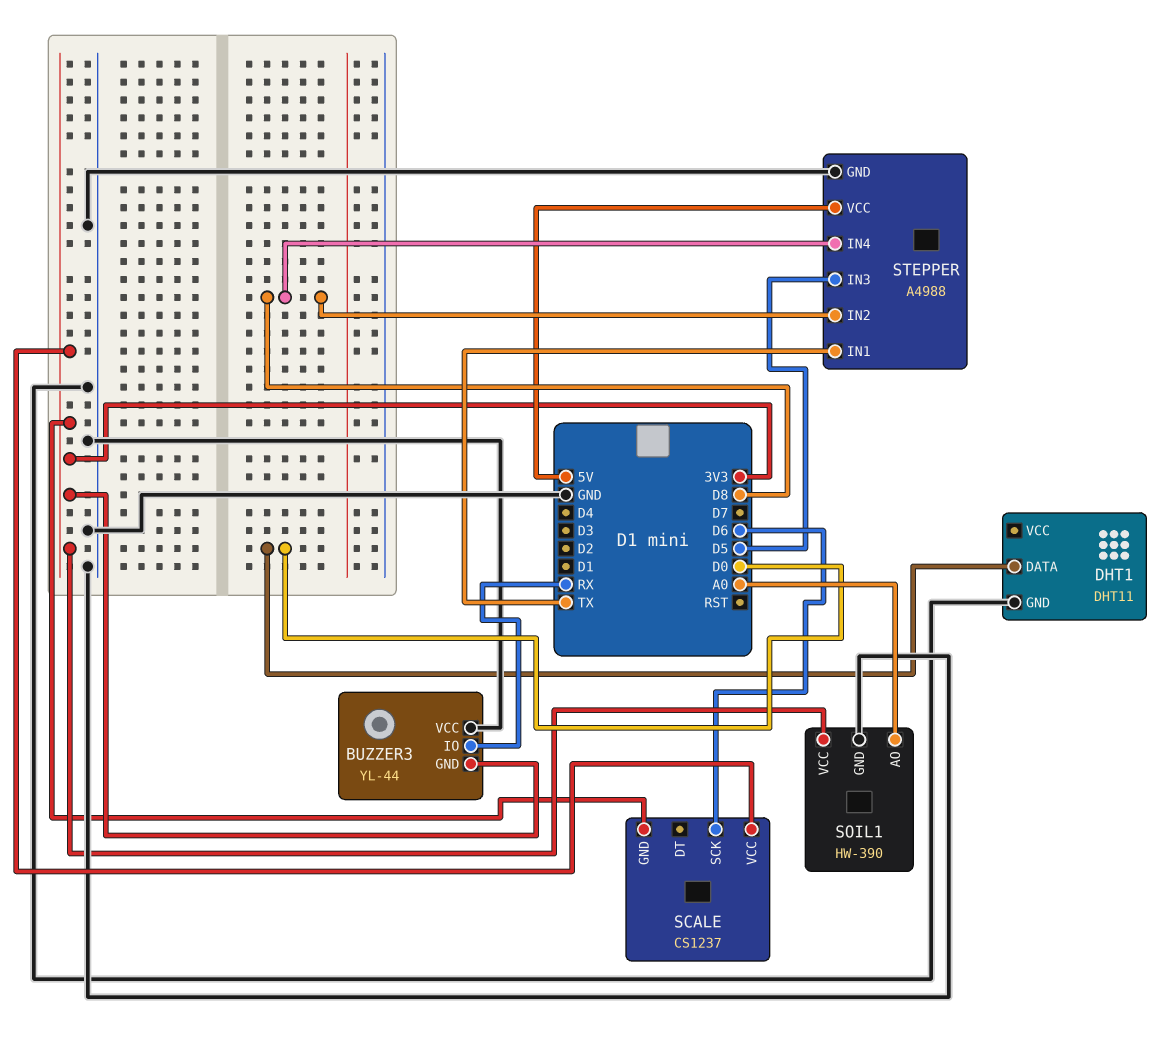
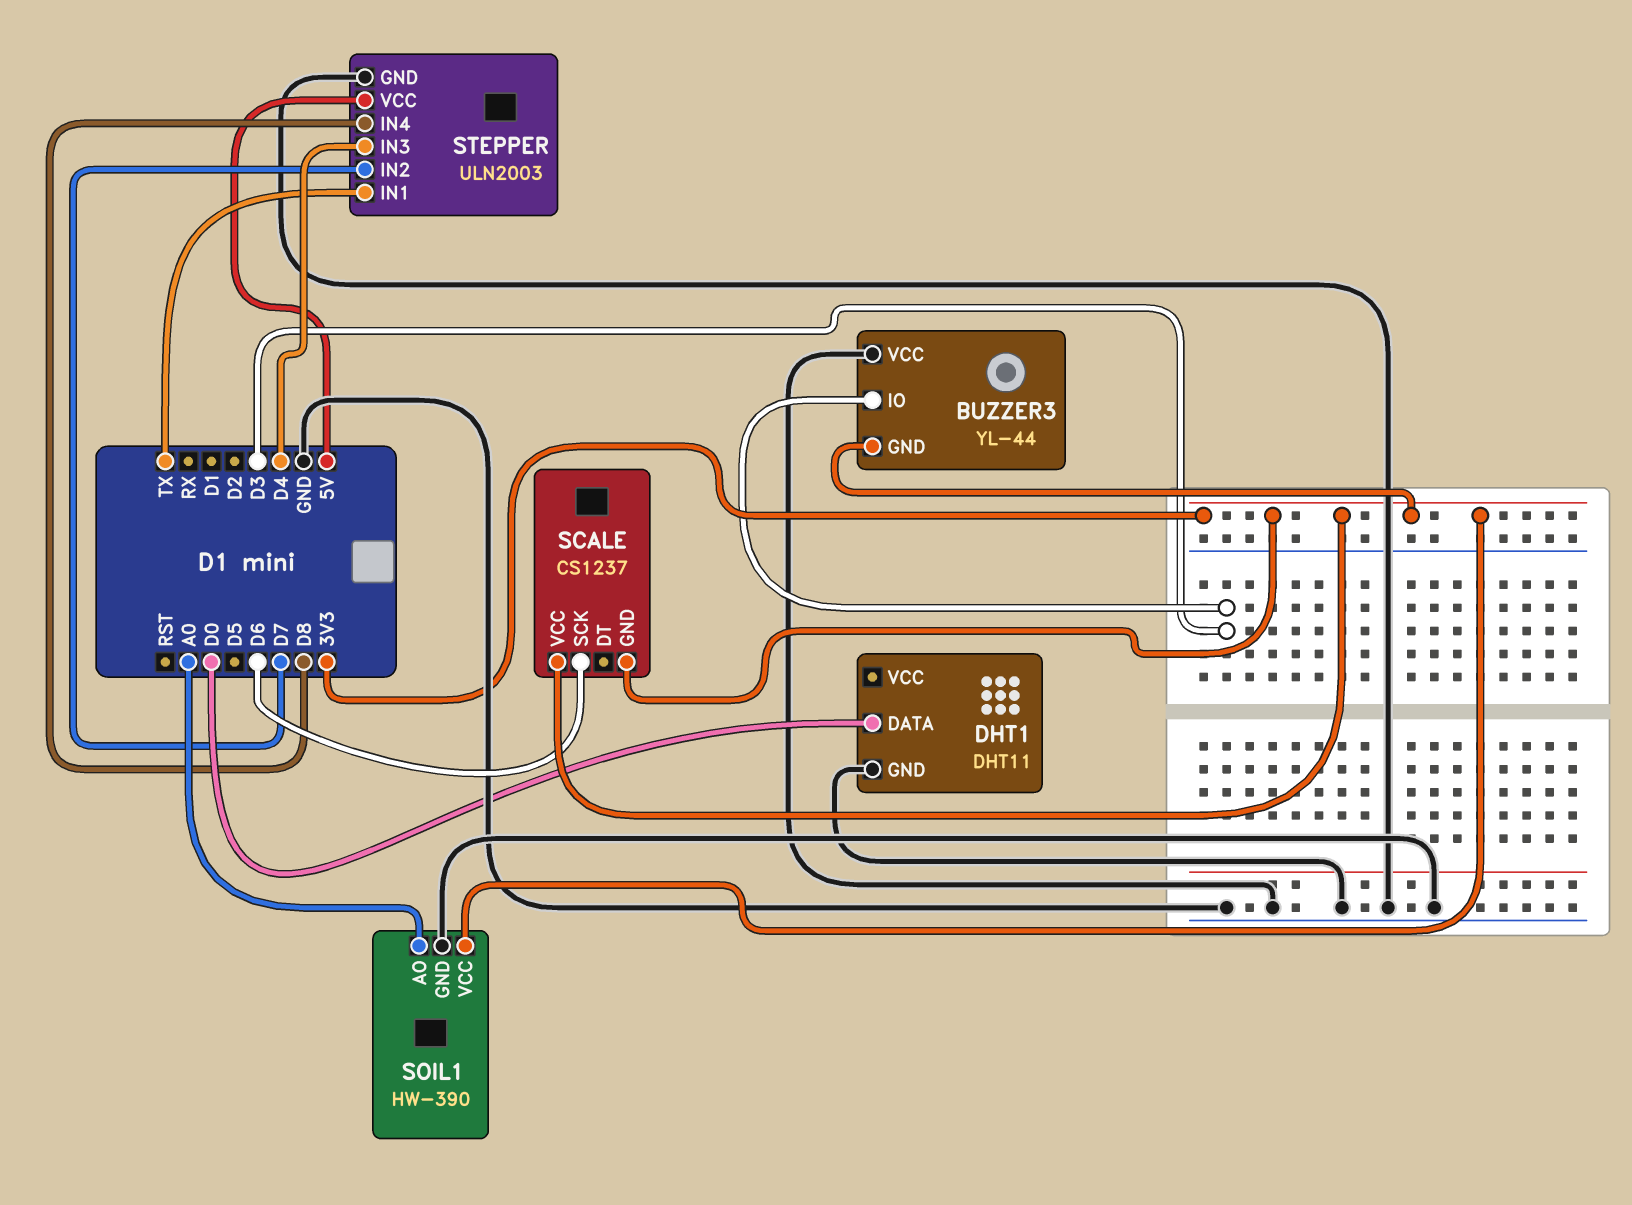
BUZZER3 pin IO: RX -> D3
STEPPER: A4988 -> ULN2003
STEPPER pin IN2: D8 -> D7
STEPPER pin IN3: D5 -> D4

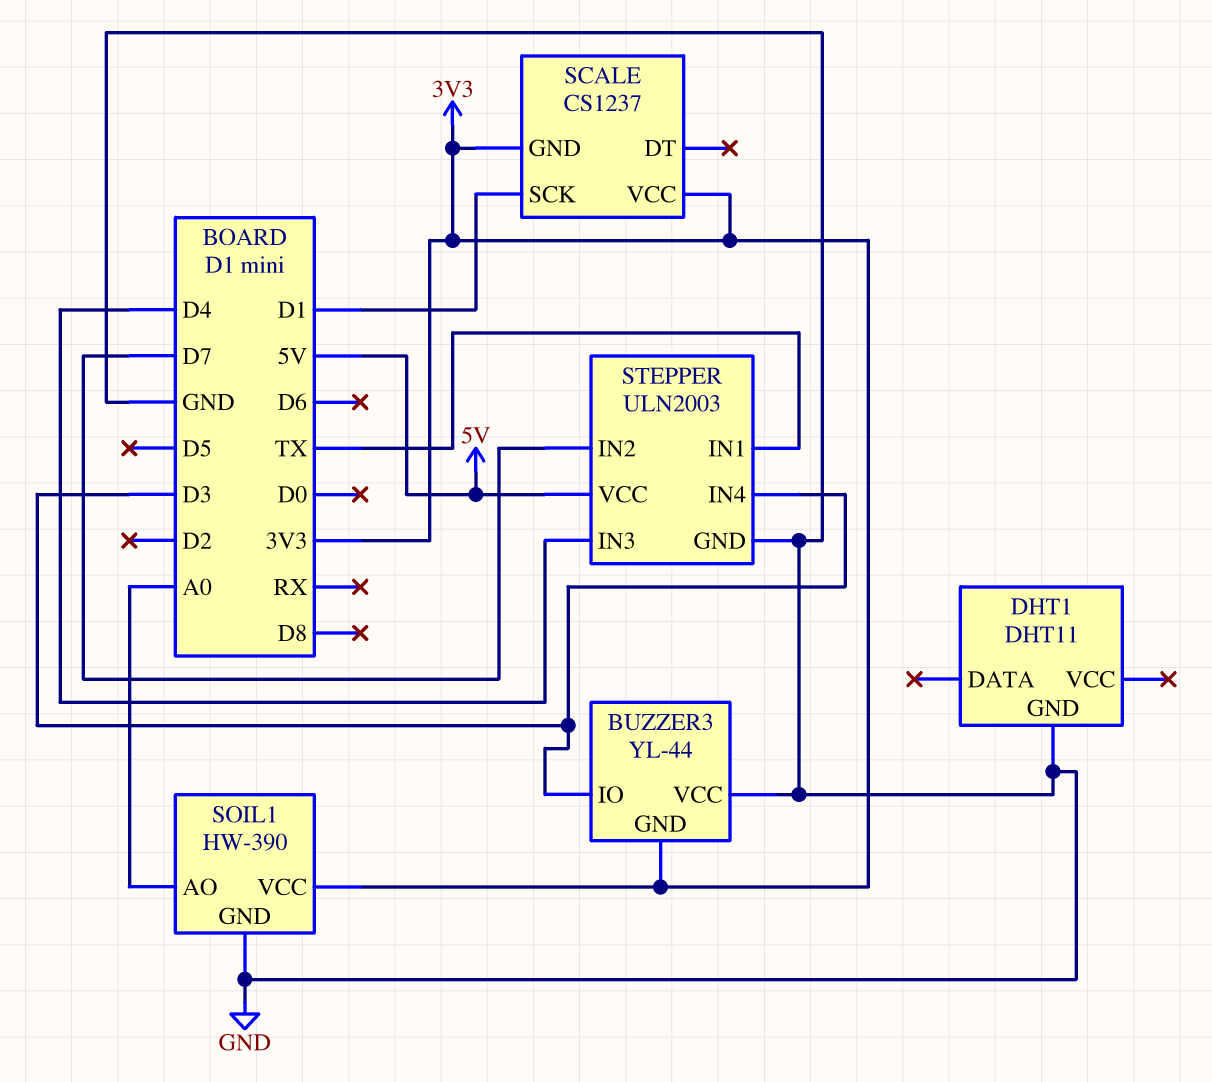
DHT1 pin DATA: D0 -> none
SCALE pin SCK: D6 -> D1
STEPPER pin IN4: D8 -> D3

